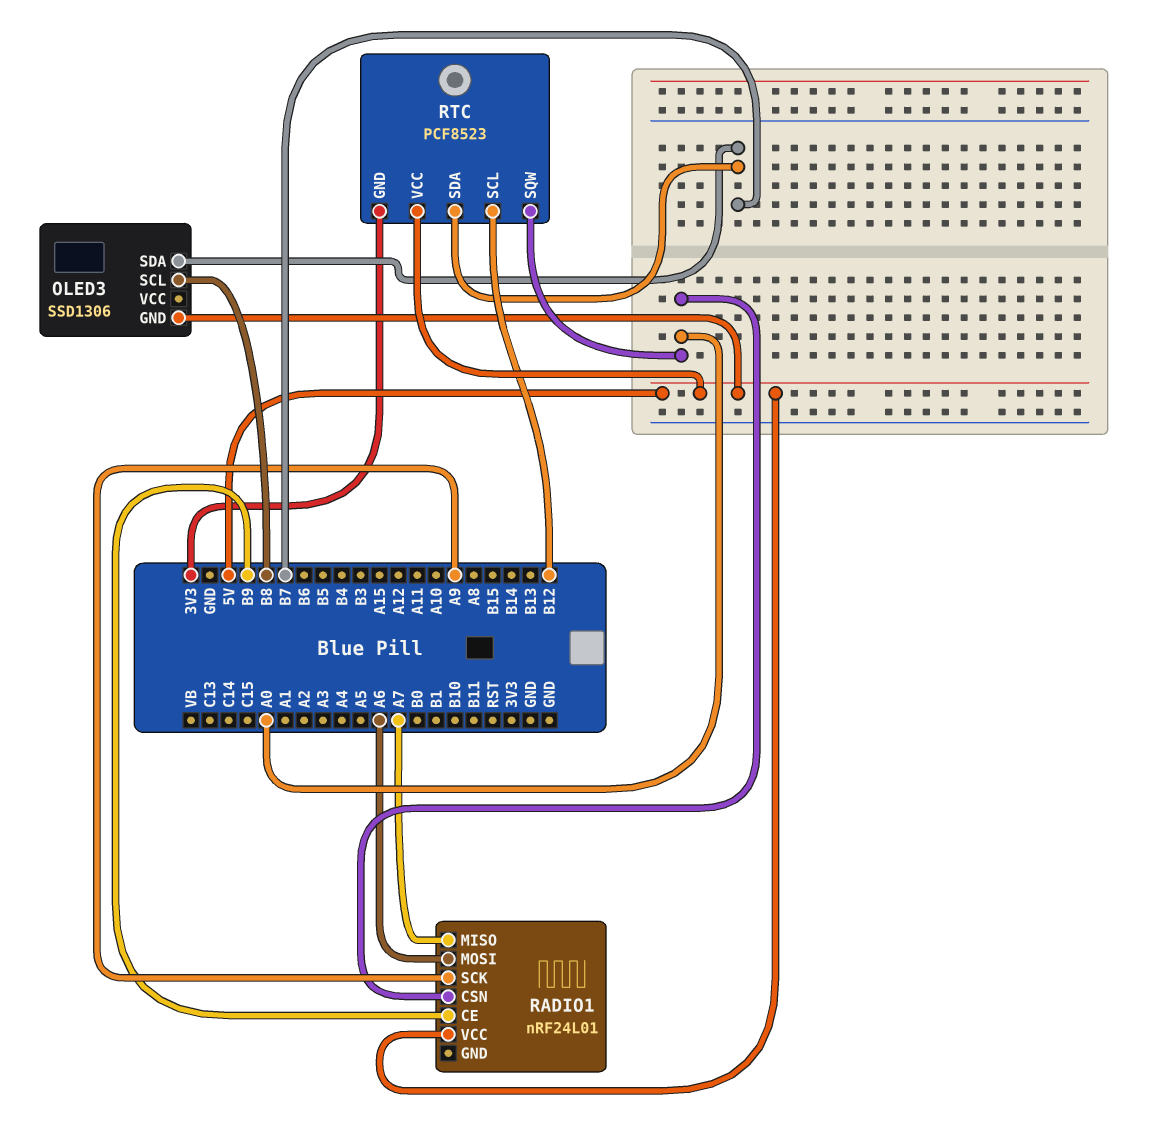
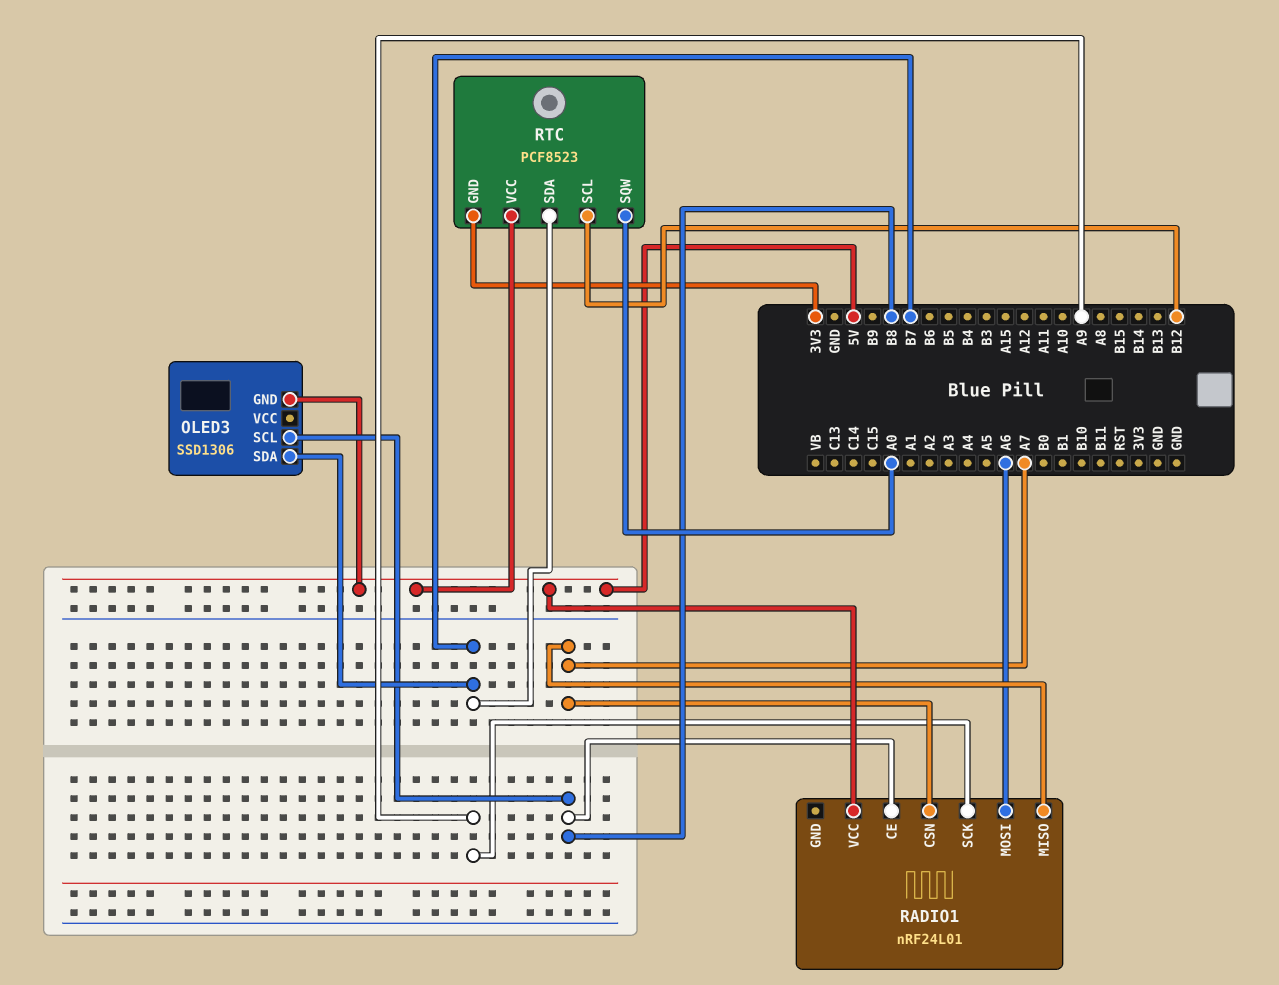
RADIO1 pin CE: B9 -> B8
RADIO1 pin CSN: A0 -> A7

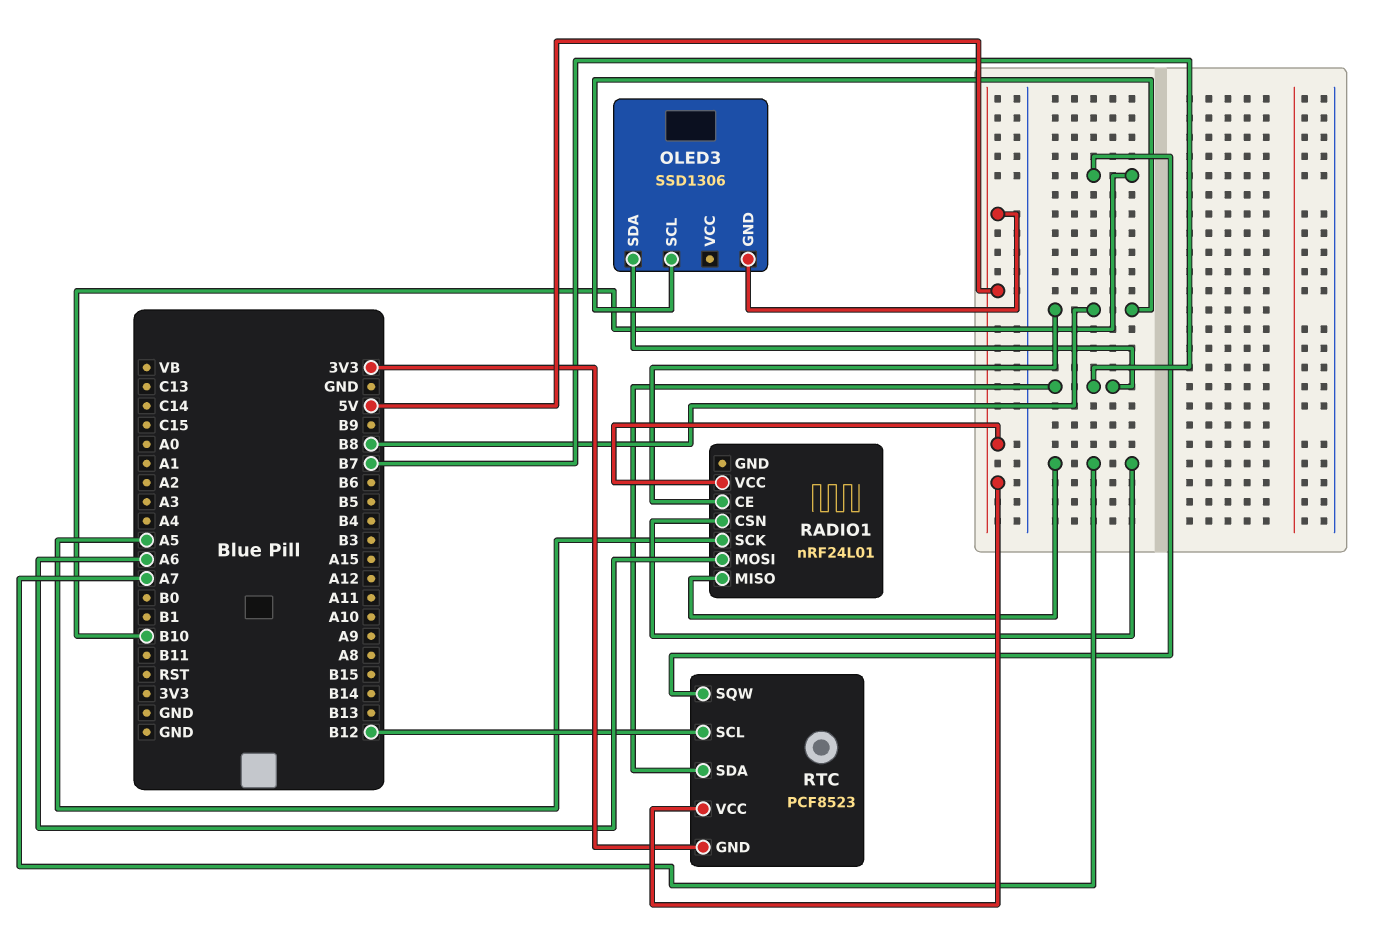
RADIO1 pin SCK: A9 -> A5
RTC pin SQW: A0 -> B10

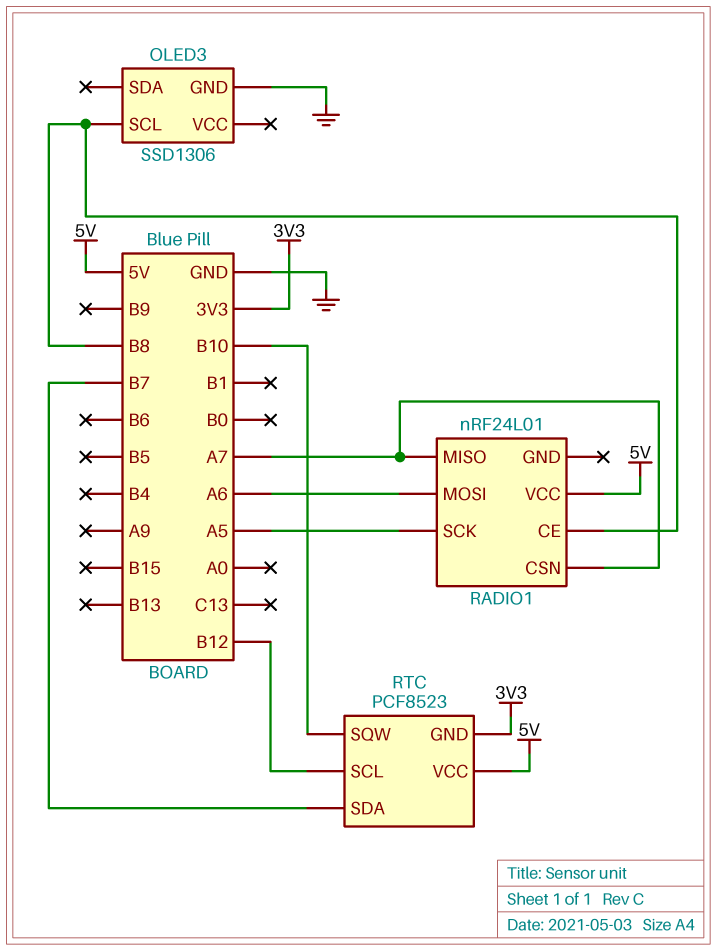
OLED3 pin GND: 5V -> GND
OLED3 pin SDA: B7 -> none

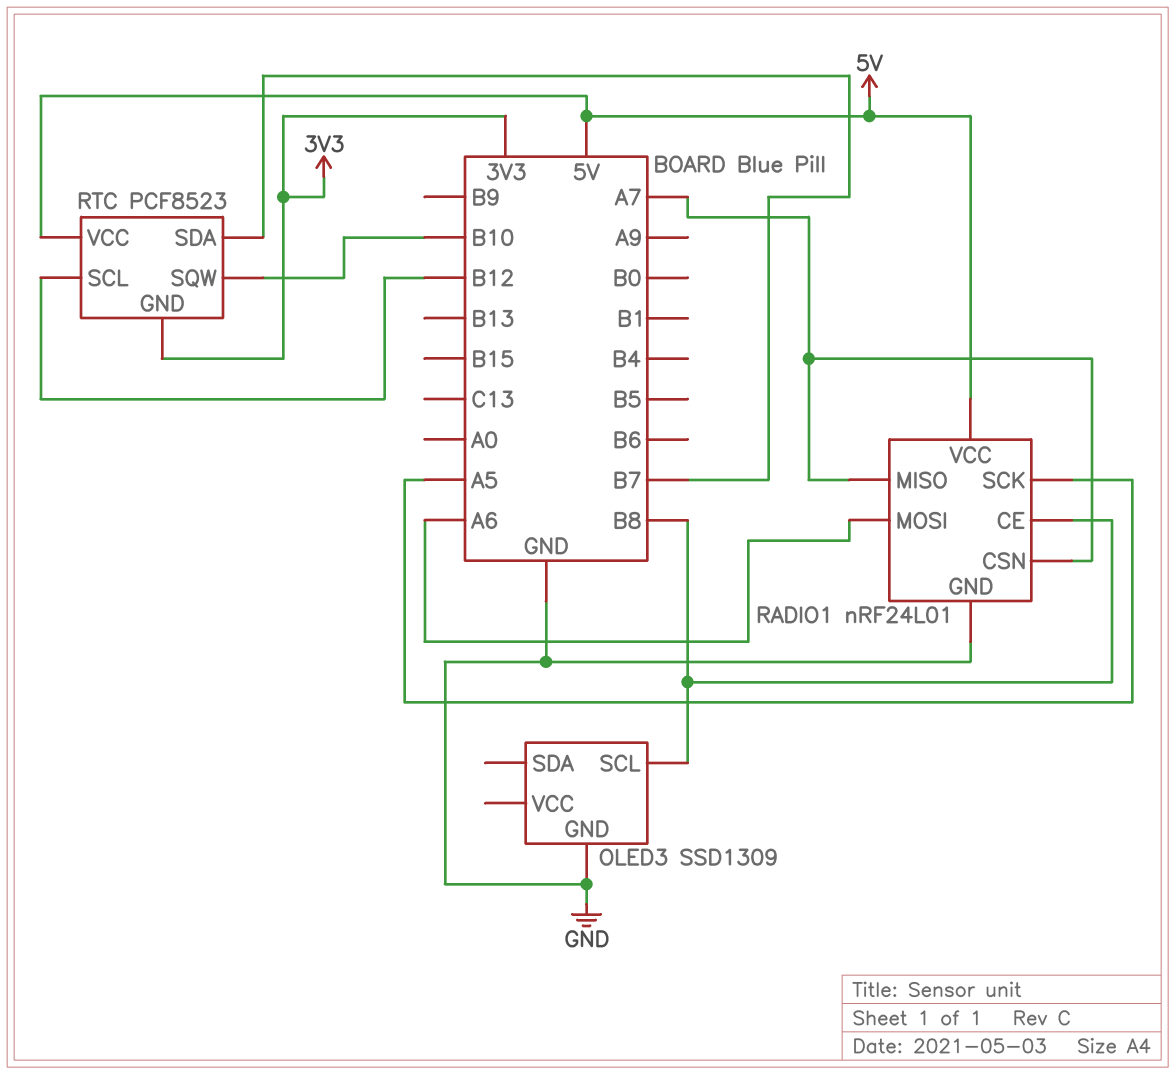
OLED3: SSD1306 -> SSD1309
RADIO1 pin GND: none -> GND

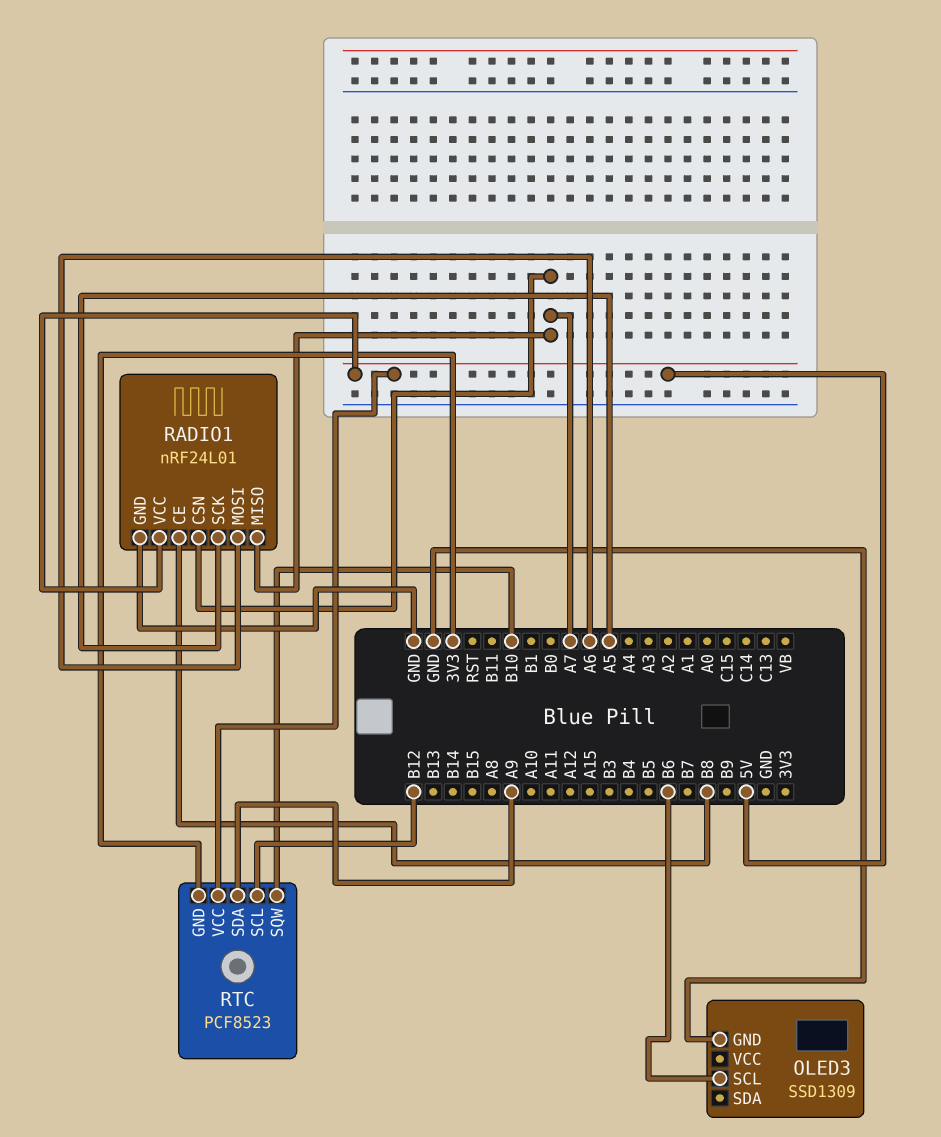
OLED3 pin SCL: B8 -> B6
RTC pin SDA: B7 -> A9

